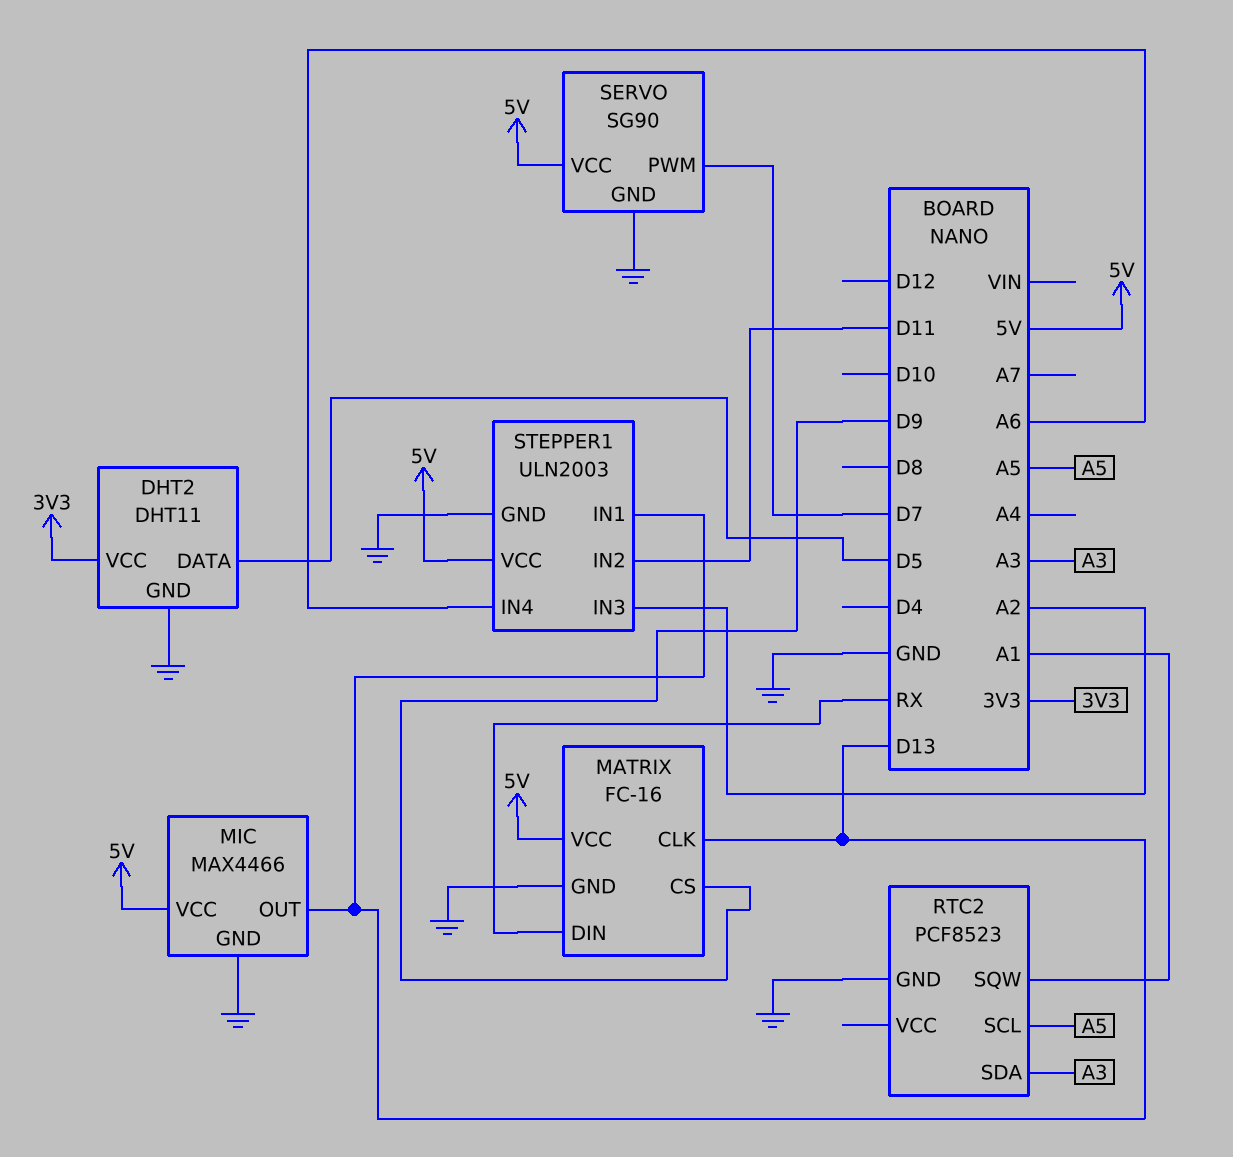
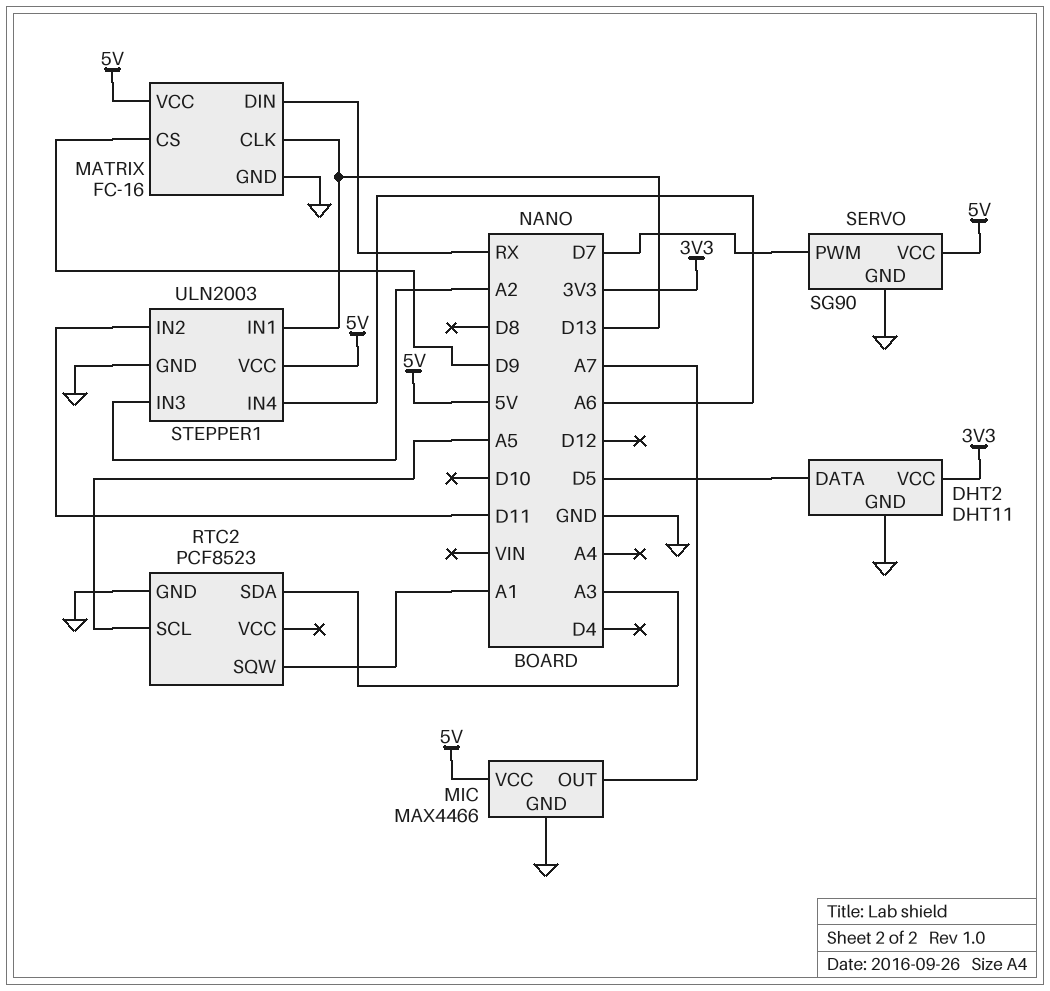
MIC pin OUT: D13 -> A7

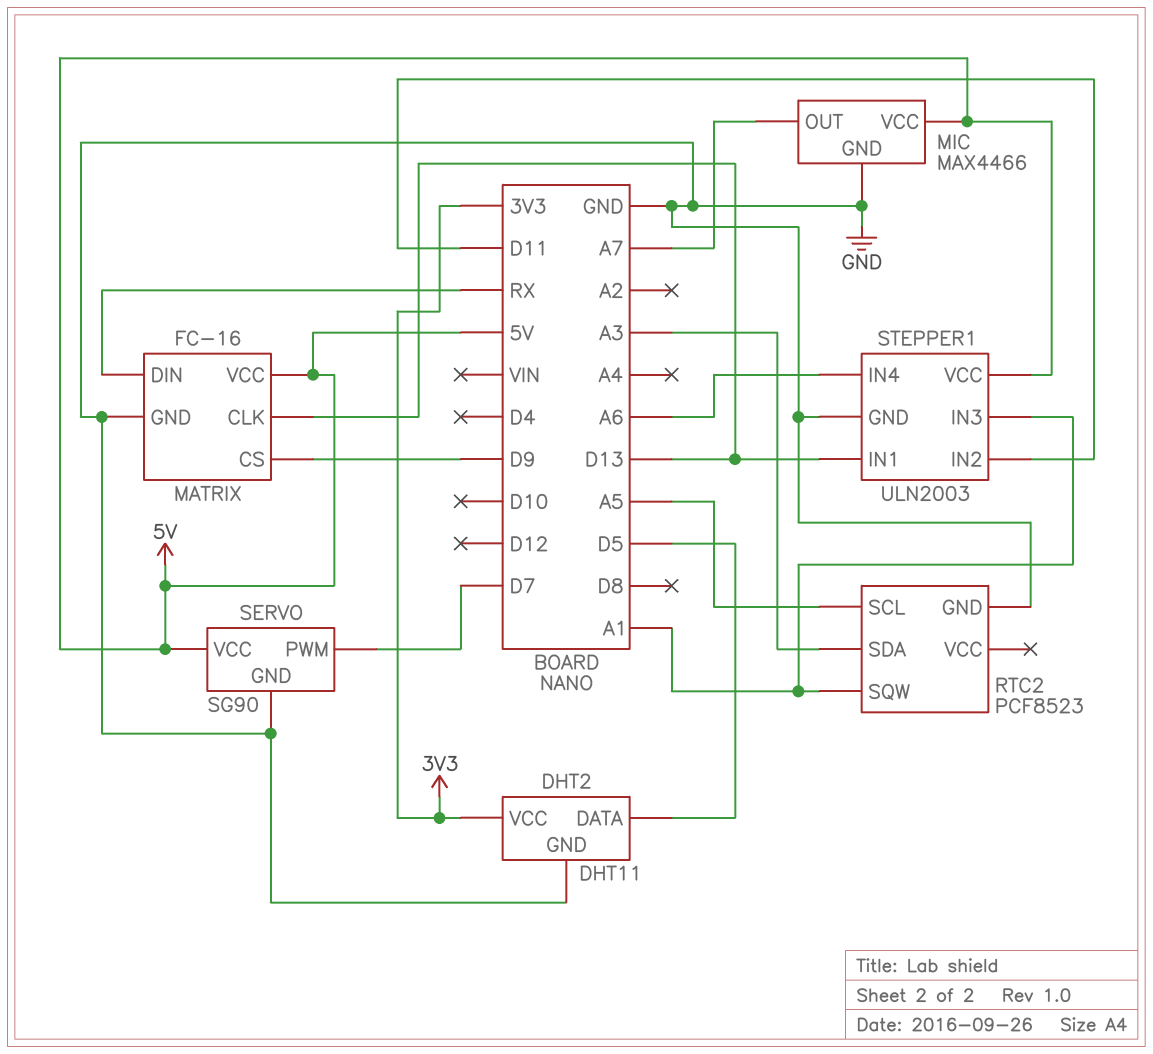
STEPPER1 pin IN3: A2 -> A1

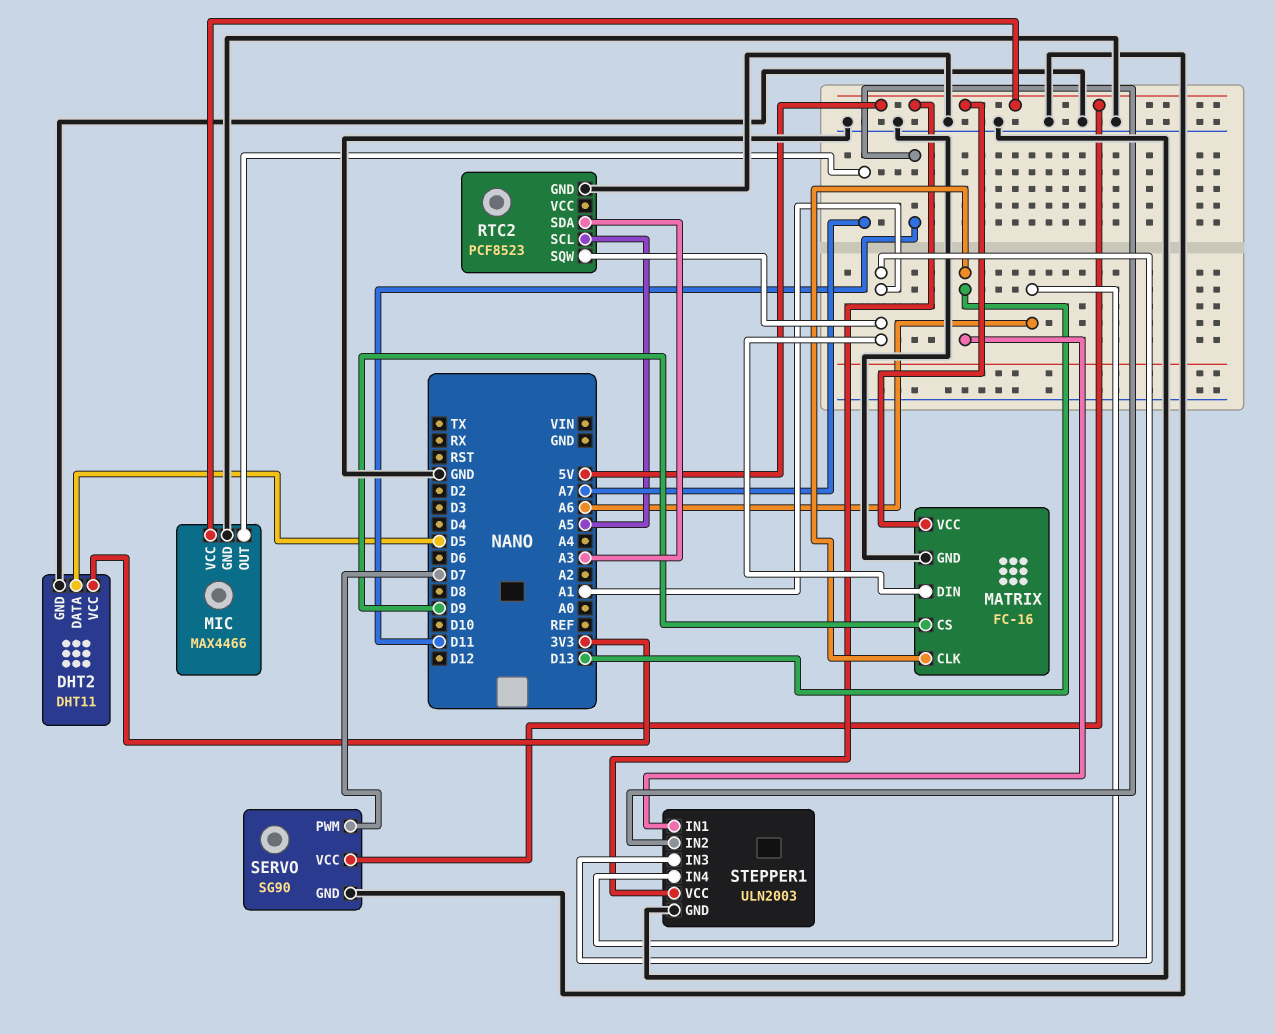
MATRIX pin DIN: RX -> A1

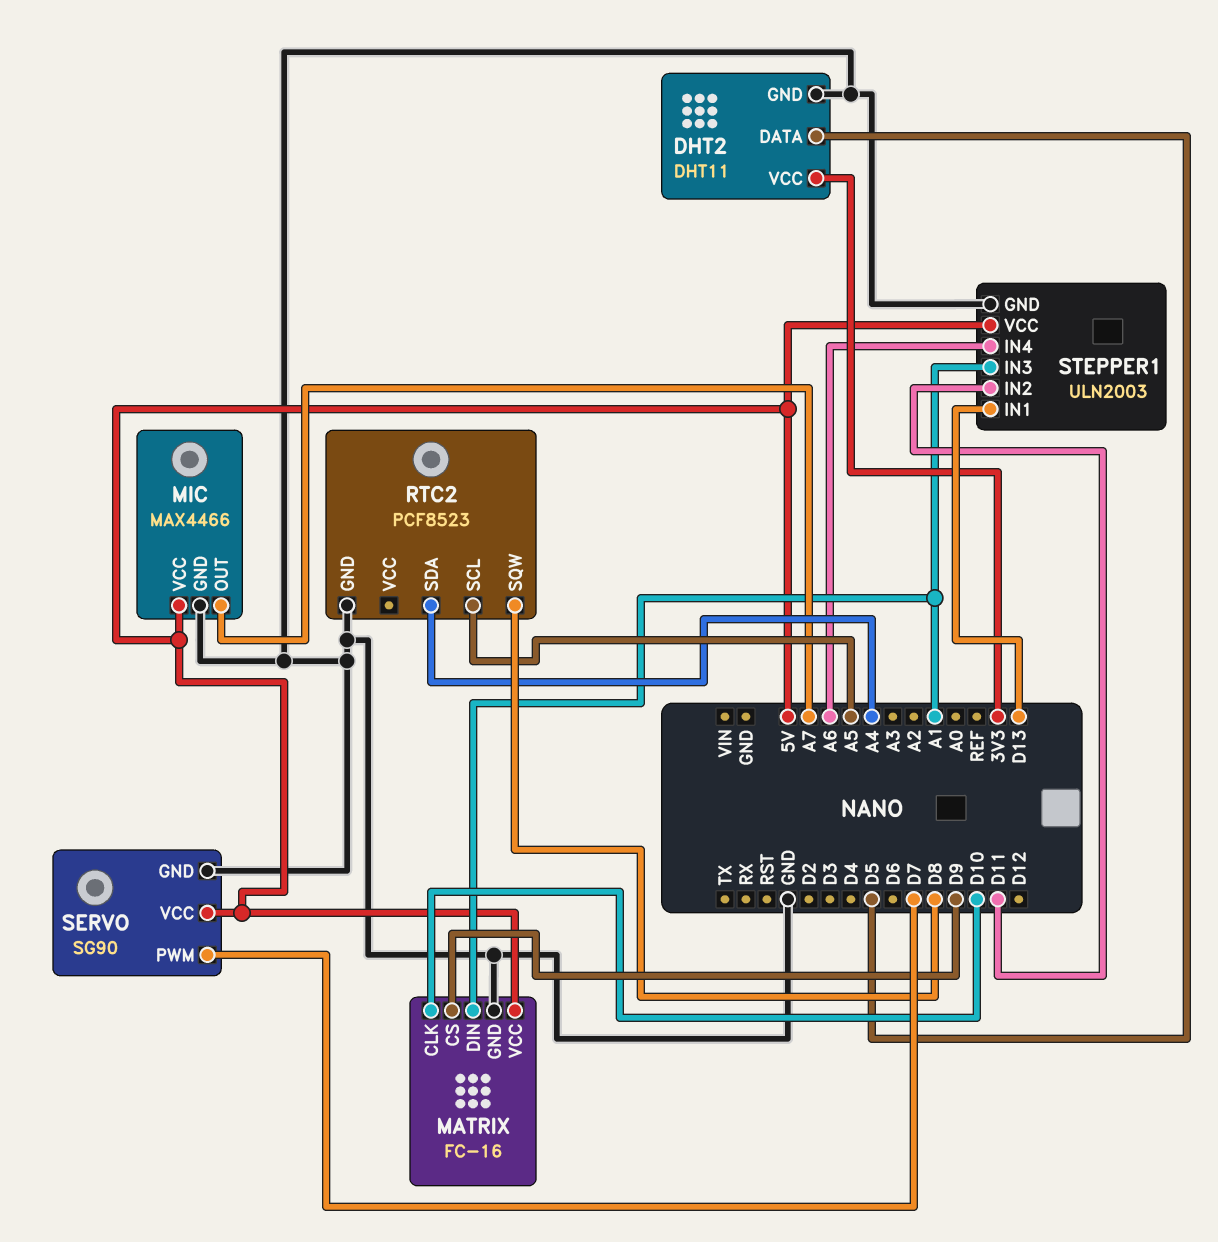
MATRIX pin CLK: D13 -> D10
RTC2 pin SDA: A3 -> A4
RTC2 pin SQW: A1 -> D8

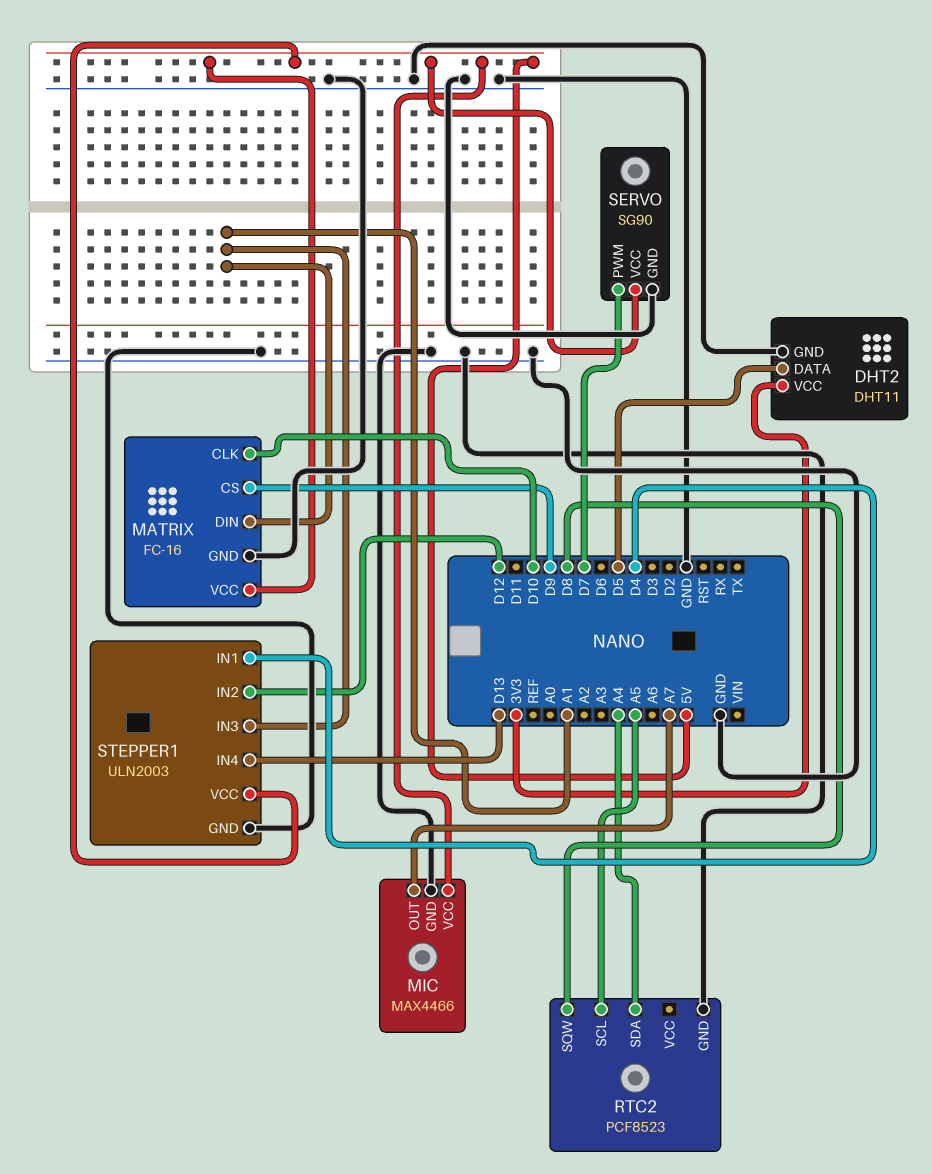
STEPPER1 pin IN1: D13 -> D4
STEPPER1 pin IN2: D11 -> D12
STEPPER1 pin IN4: A6 -> D13

